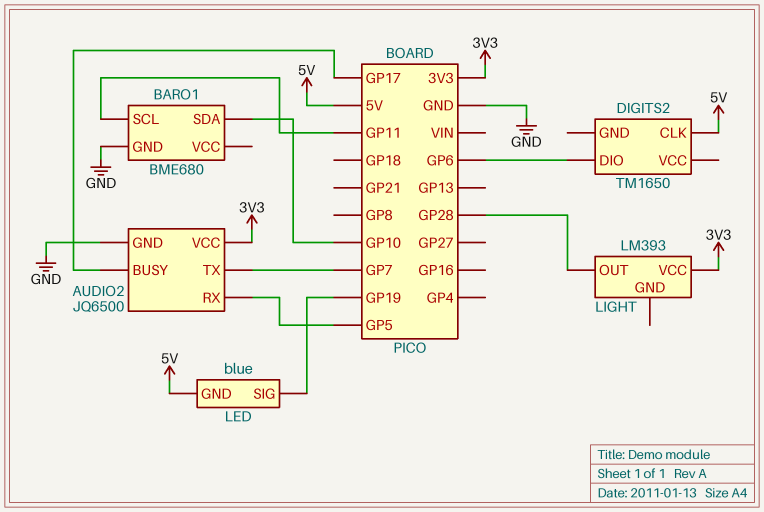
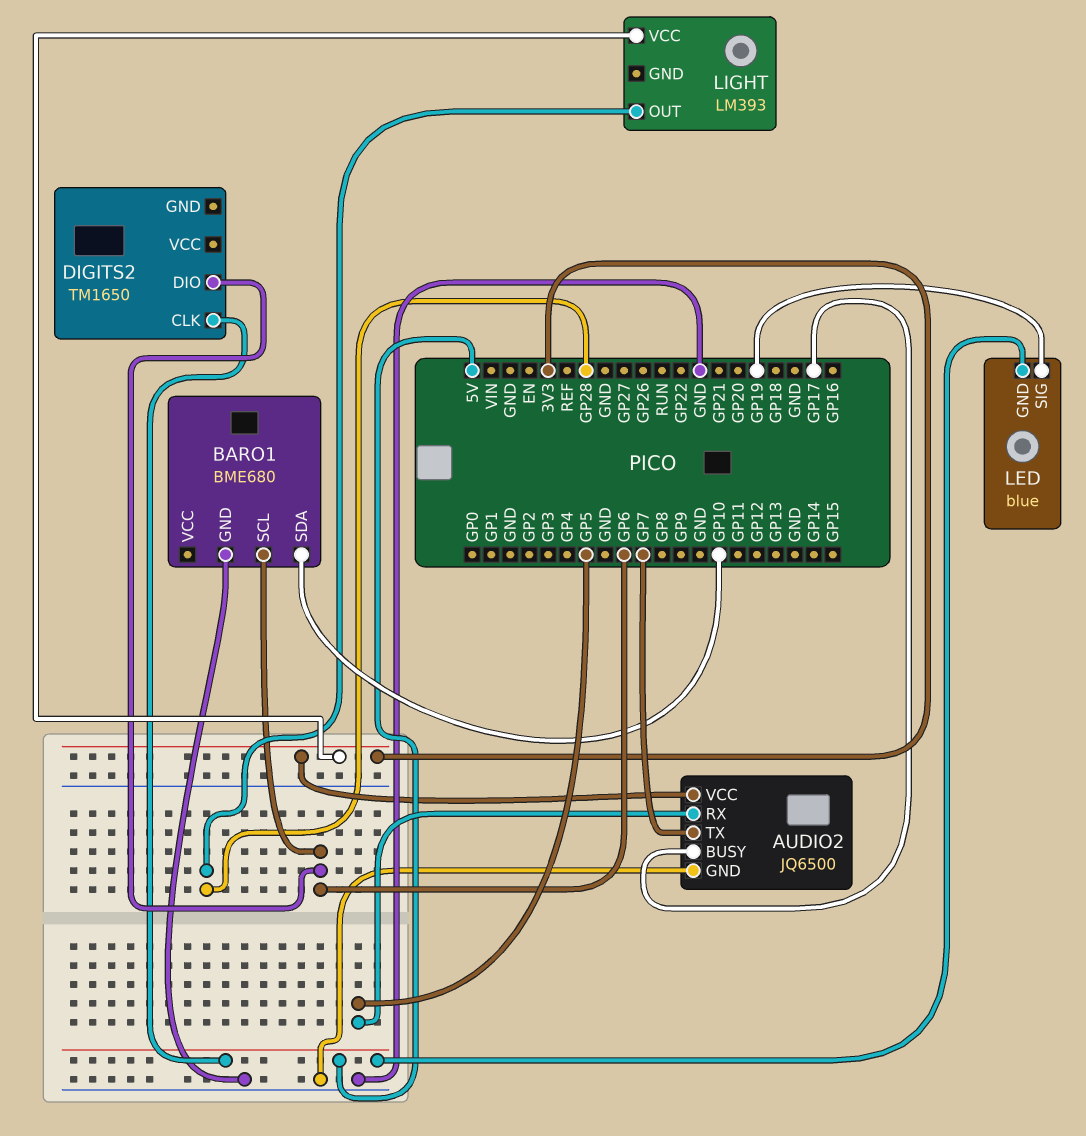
BARO1 pin SCL: GP11 -> GP6

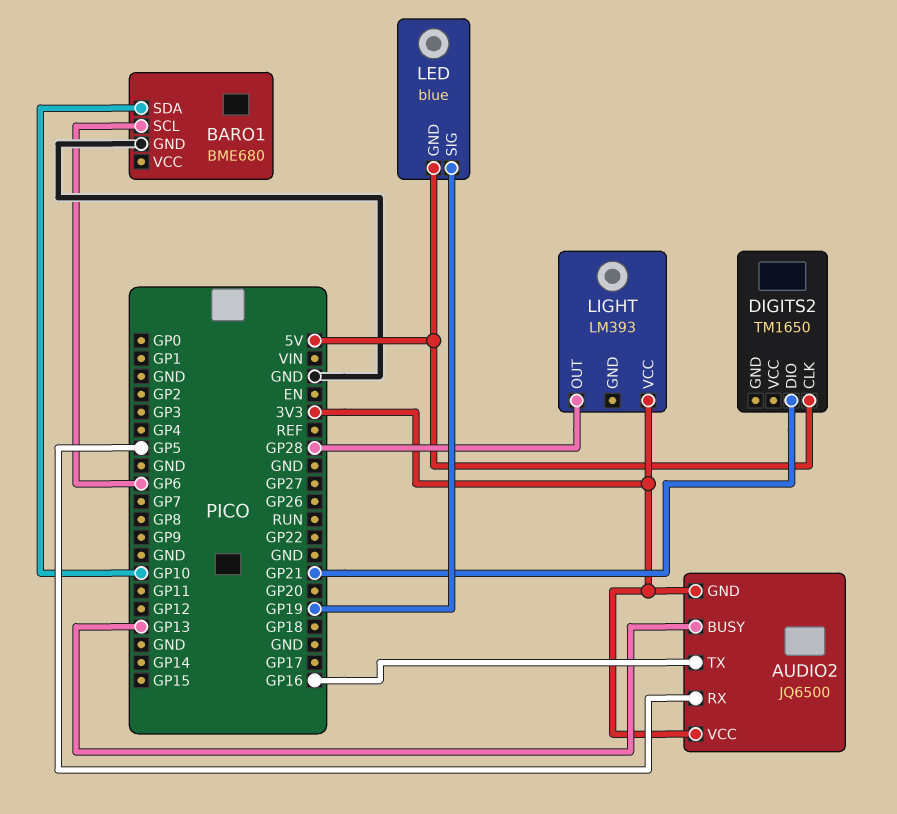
AUDIO2 pin BUSY: GP17 -> GP13
AUDIO2 pin GND: GND -> 3V3
AUDIO2 pin TX: GP7 -> GP16
DIGITS2 pin DIO: GP6 -> GP21

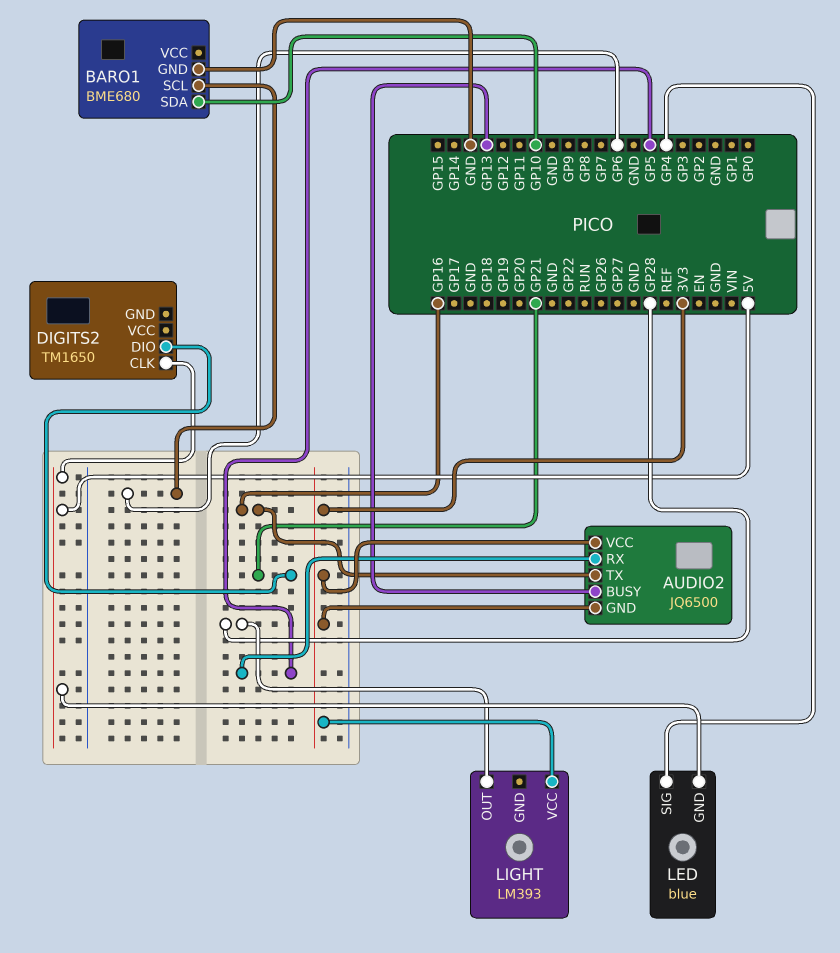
LED pin SIG: GP19 -> GP4

